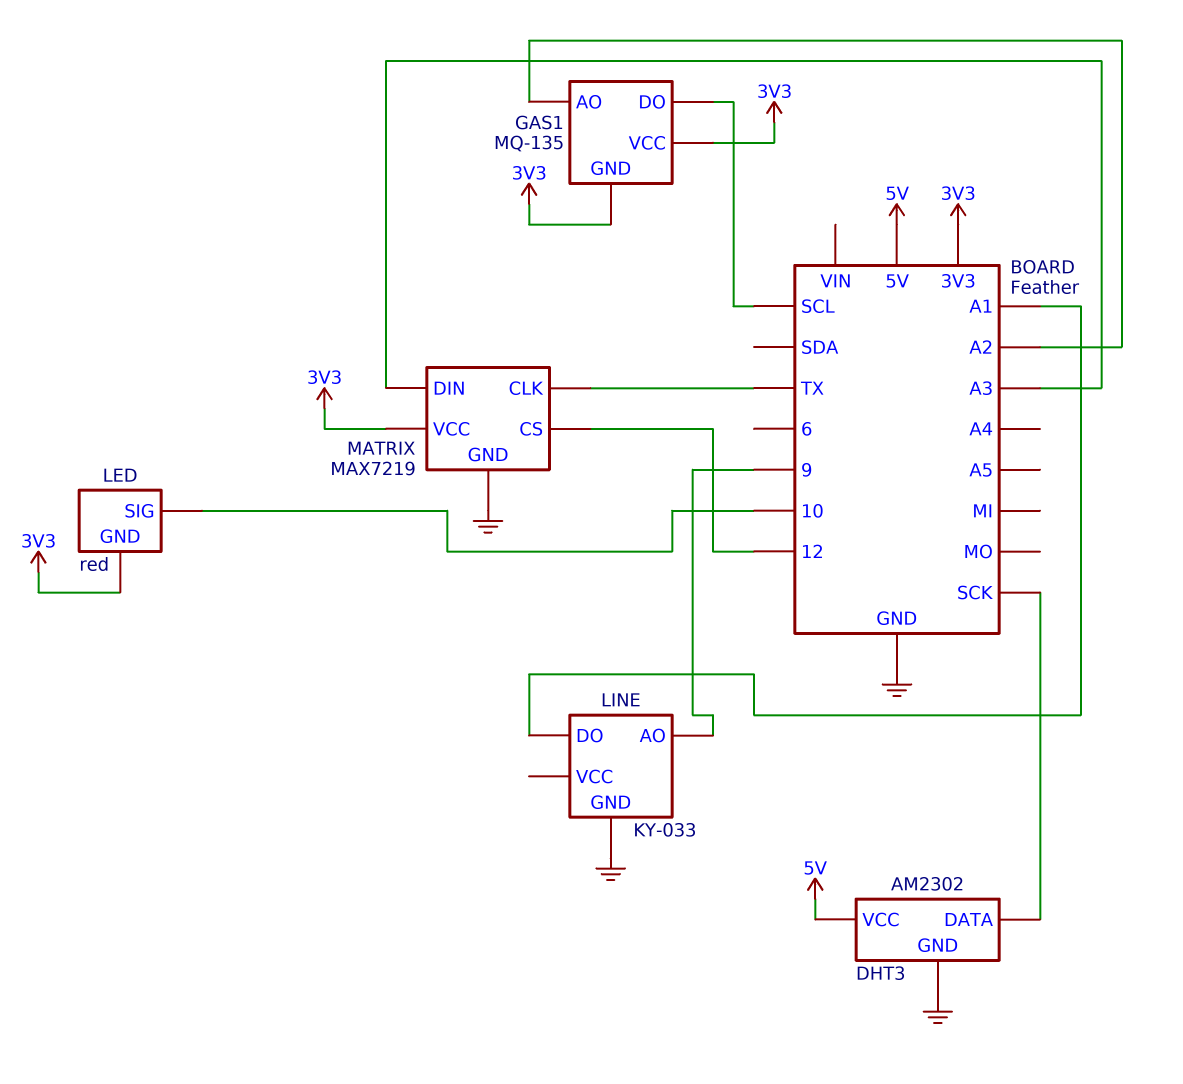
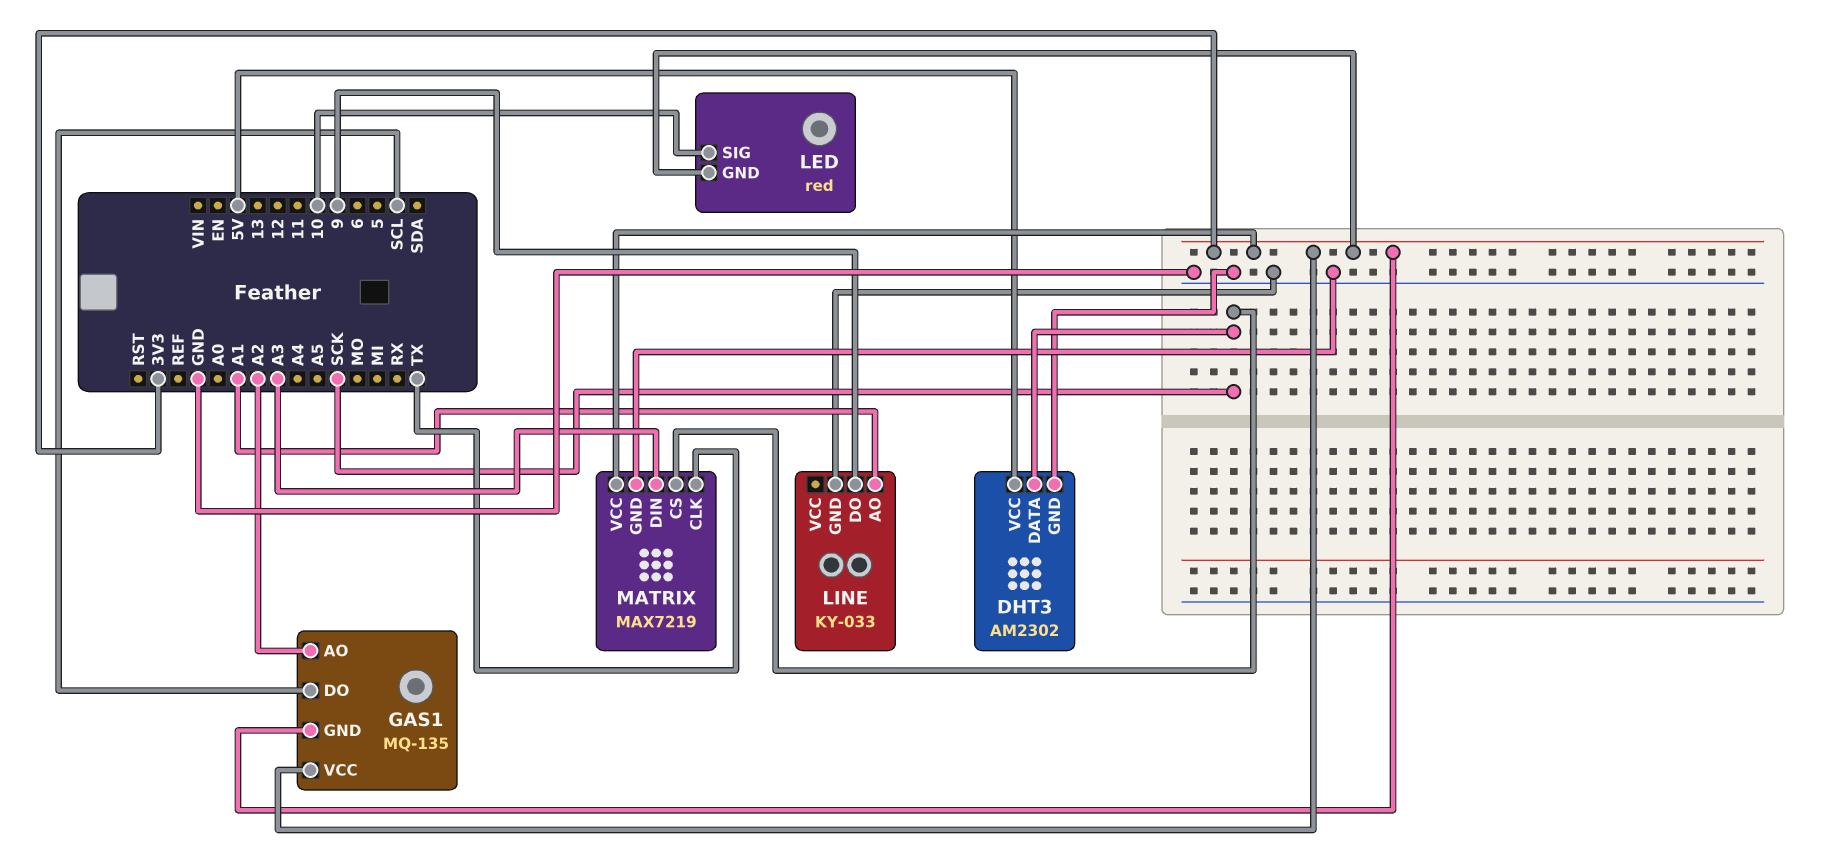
LINE pin AO: 9 -> A1
LINE pin DO: A1 -> 9
MATRIX pin CS: 12 -> SCK

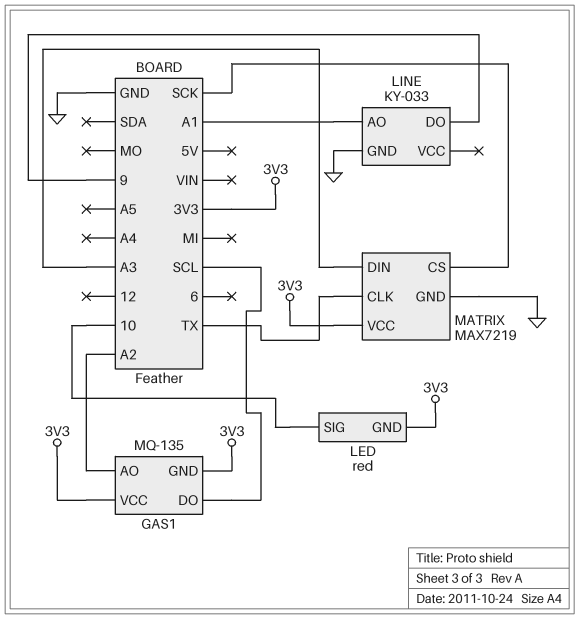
DHT3: AM2302 -> none
DHT3 pin DATA: SCK -> none
DHT3 pin GND: GND -> none
DHT3 pin VCC: 5V -> none

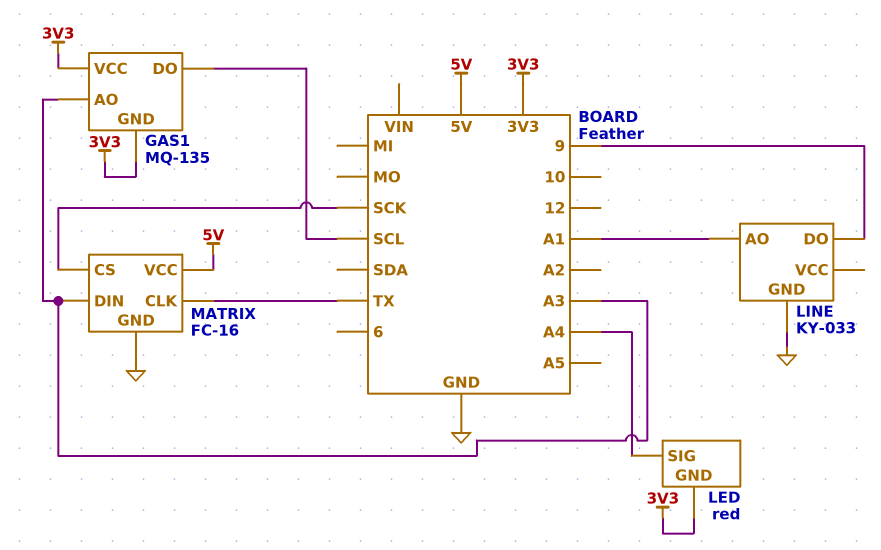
GAS1 pin AO: A2 -> A3
LED pin SIG: 10 -> A4
MATRIX: MAX7219 -> FC-16
MATRIX pin VCC: 3V3 -> 5V

